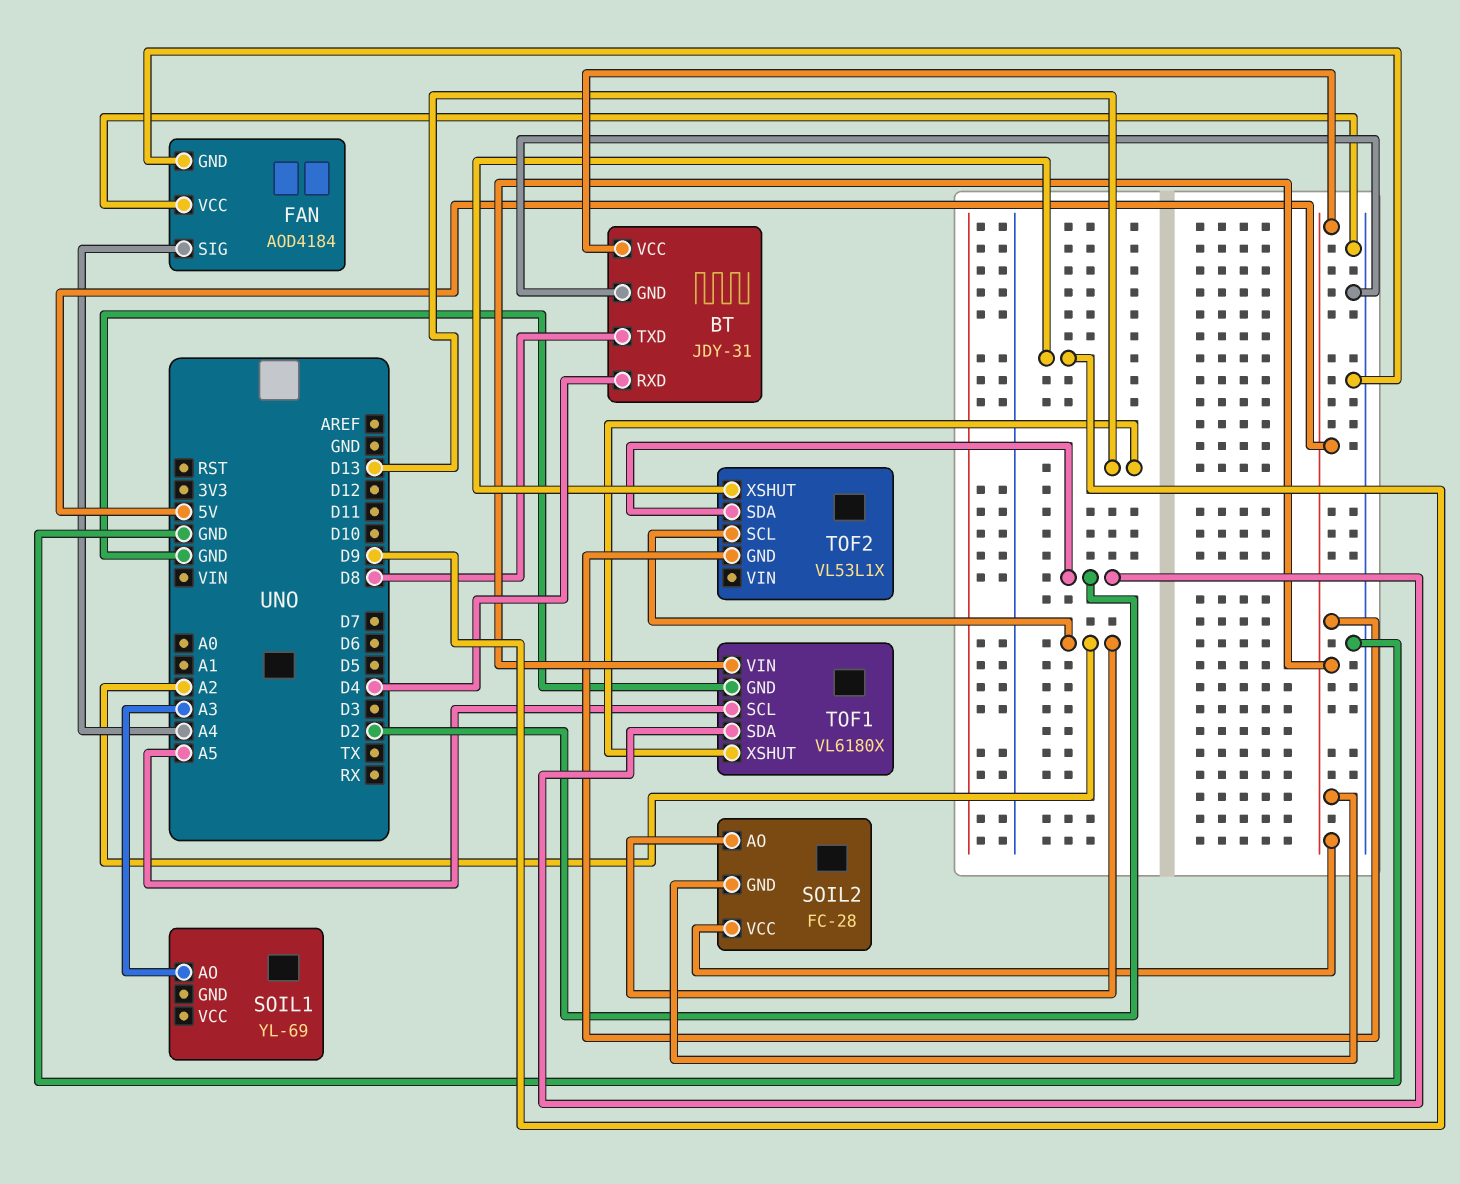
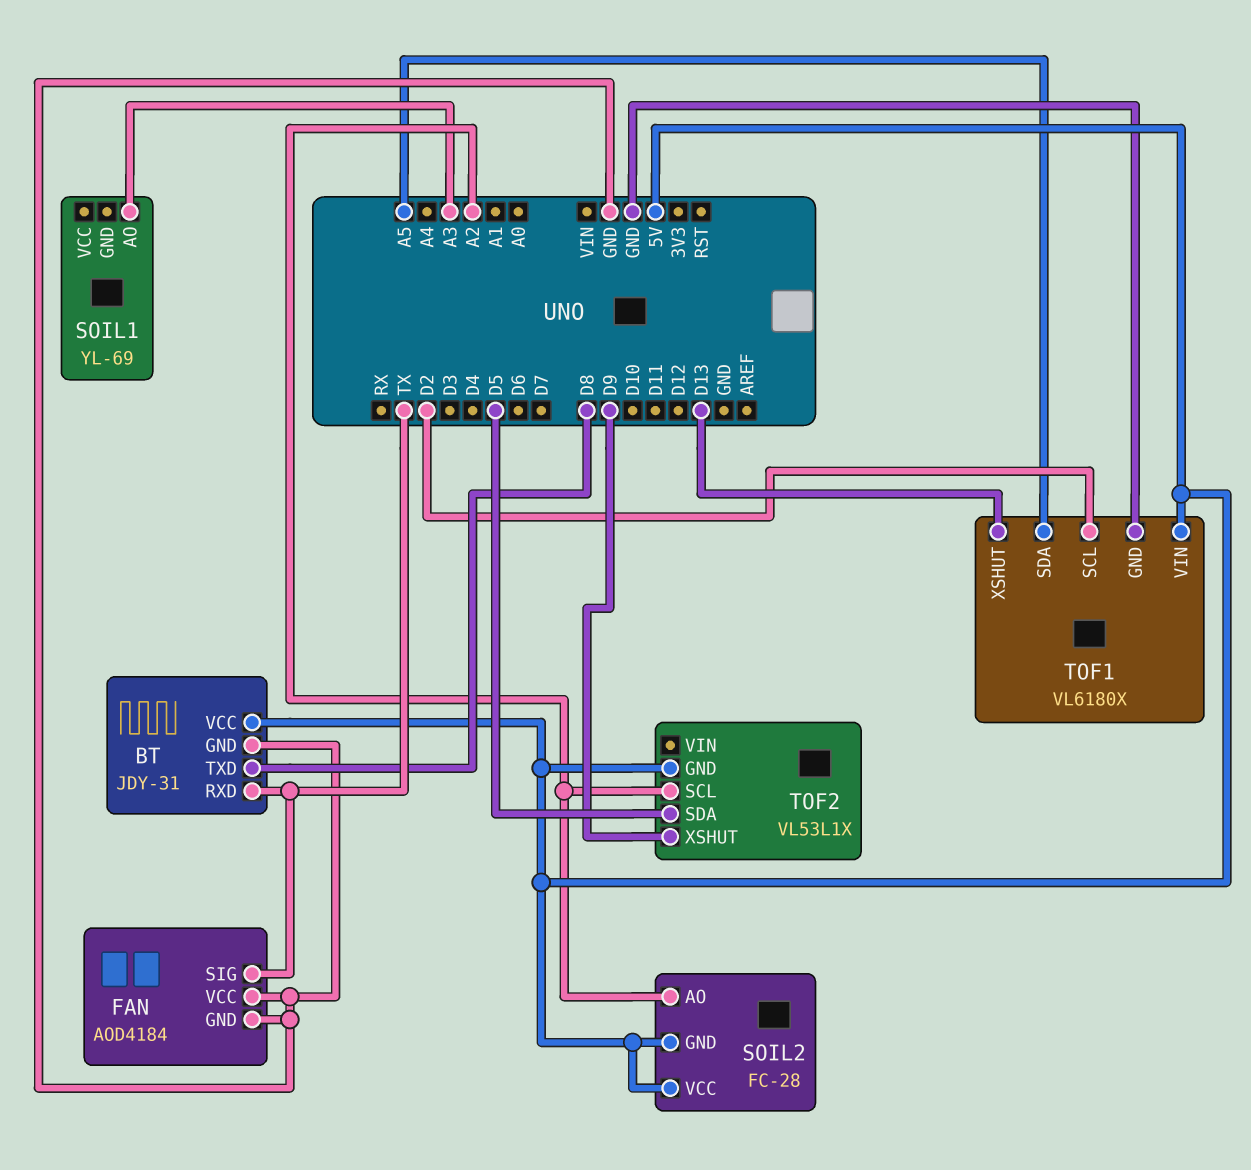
BT pin RXD: D4 -> TX
FAN pin SIG: A4 -> TX
TOF1 pin SCL: A5 -> D2
TOF1 pin SDA: D2 -> A5
TOF2 pin SDA: D2 -> D5

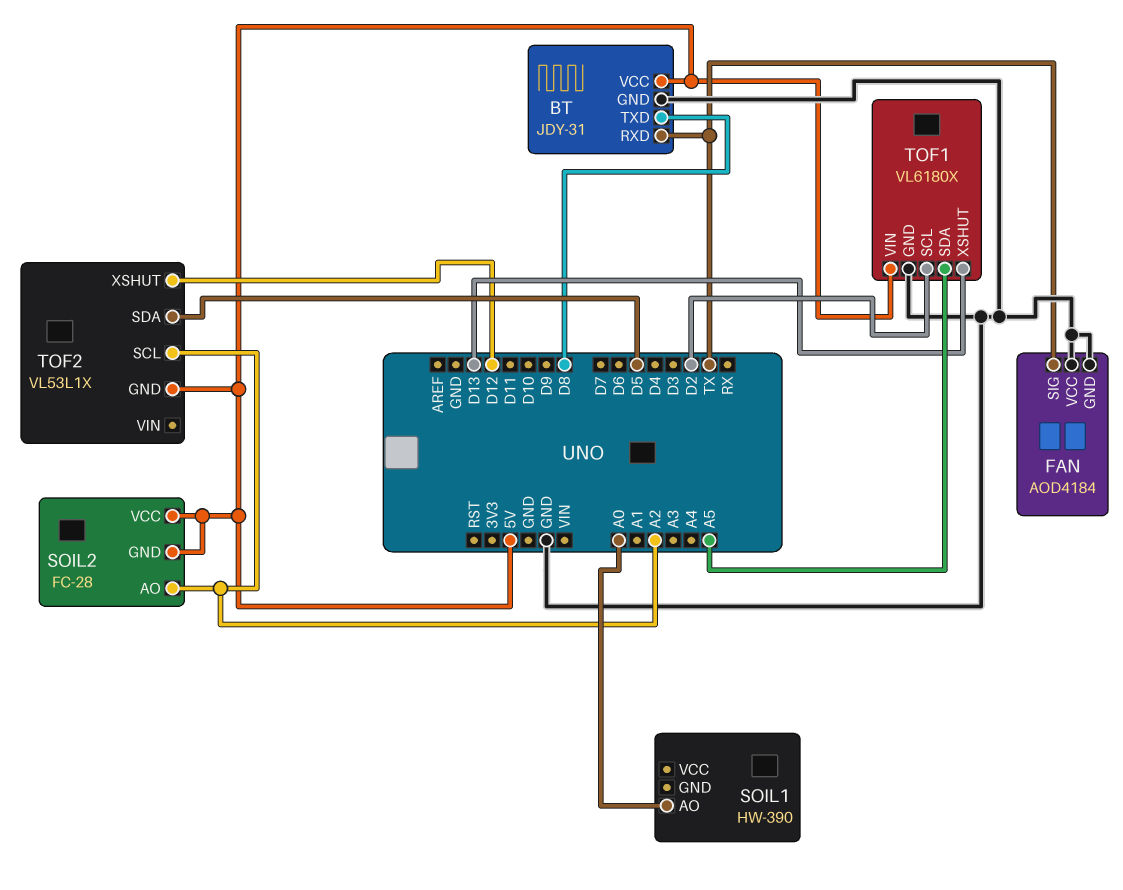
SOIL1: YL-69 -> HW-390
SOIL1 pin AO: A3 -> A0
TOF2 pin XSHUT: D9 -> D12

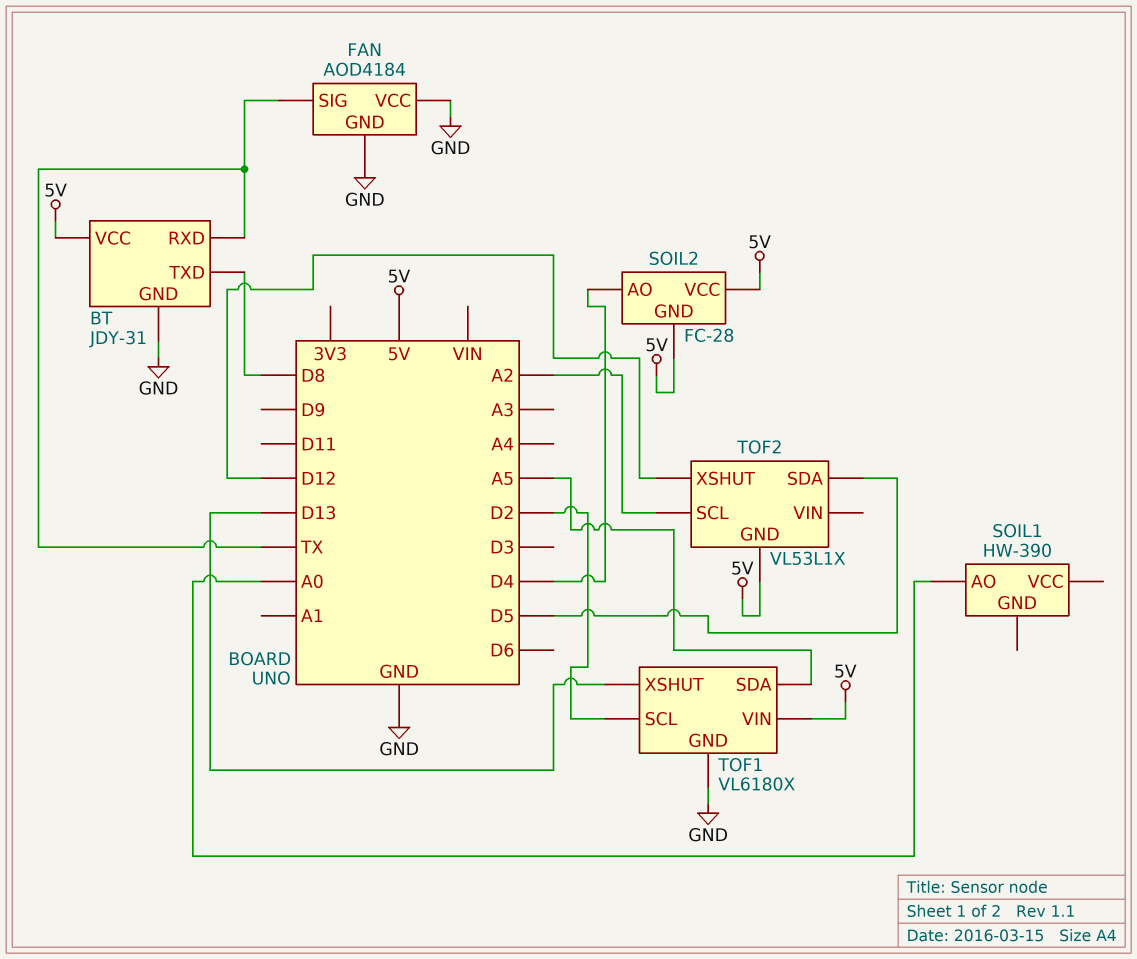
SOIL2 pin AO: A2 -> D4

